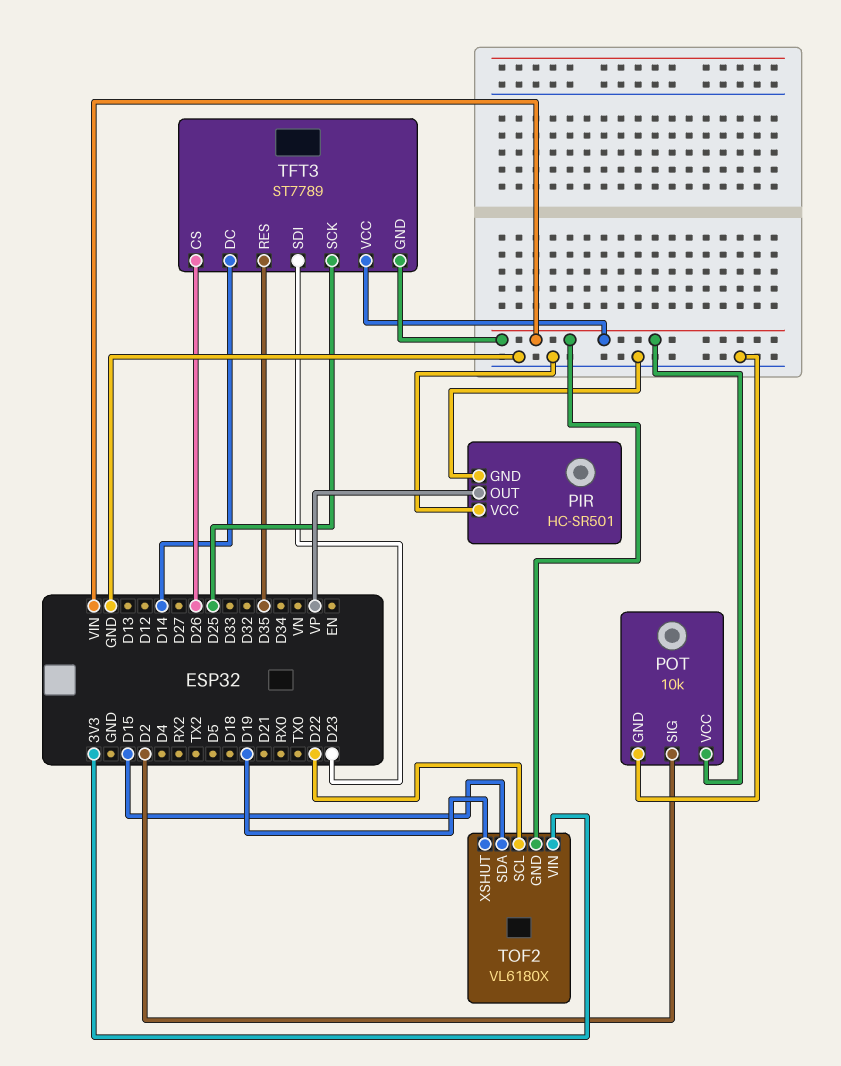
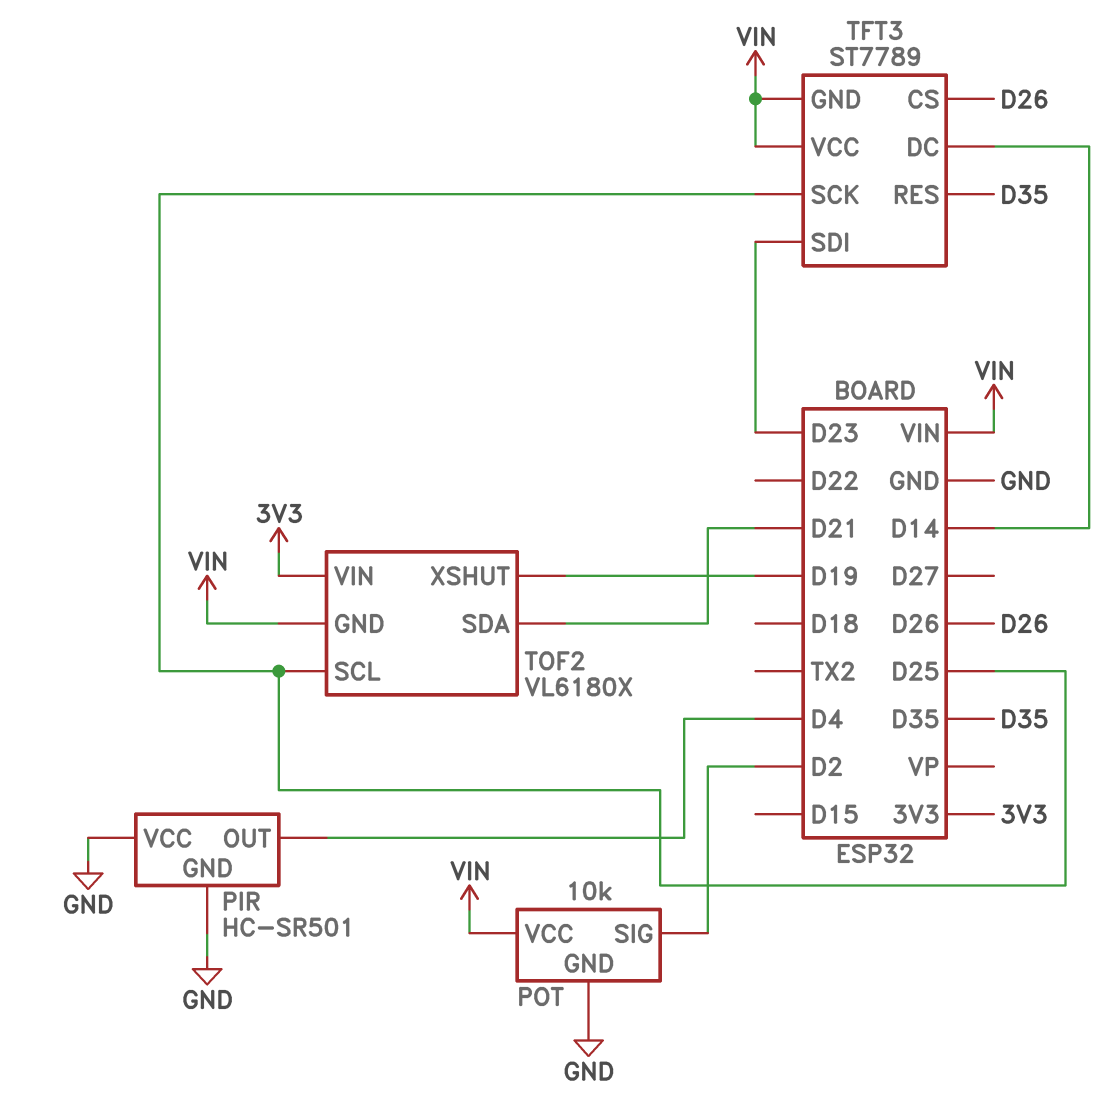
PIR pin OUT: VP -> D4
TOF2 pin SCL: D22 -> D25
TOF2 pin SDA: D15 -> D21

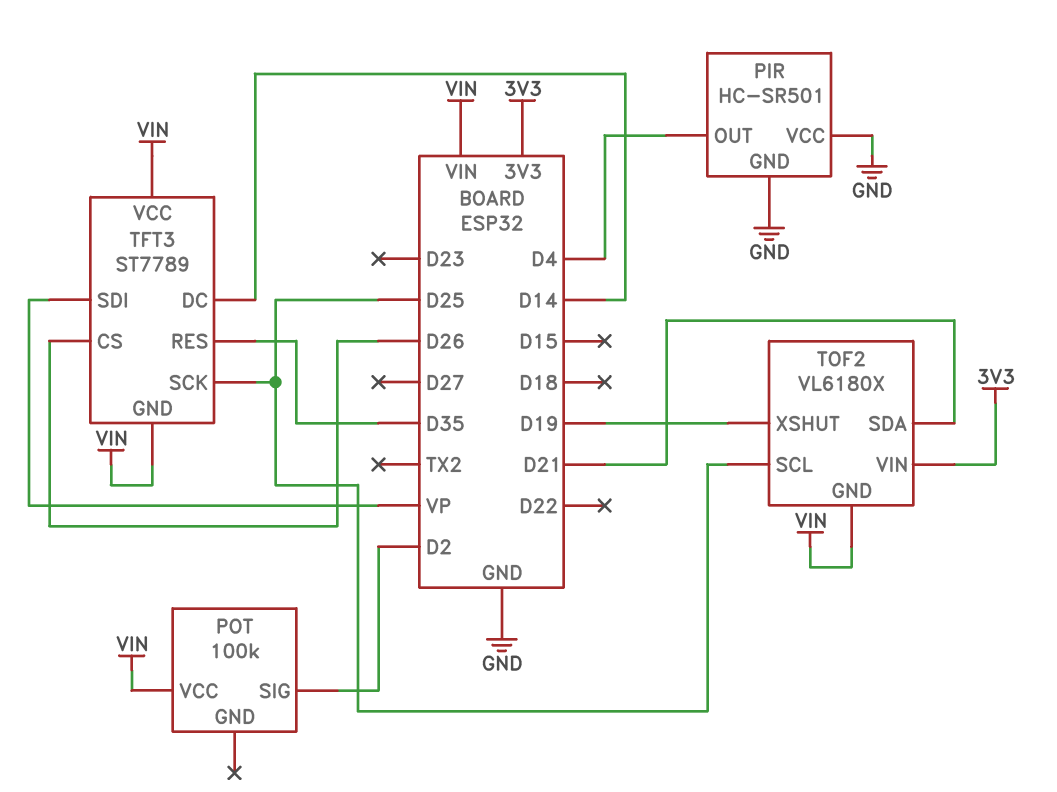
POT: 10k -> 100k
POT pin GND: GND -> none
TFT3 pin SDI: D23 -> VP

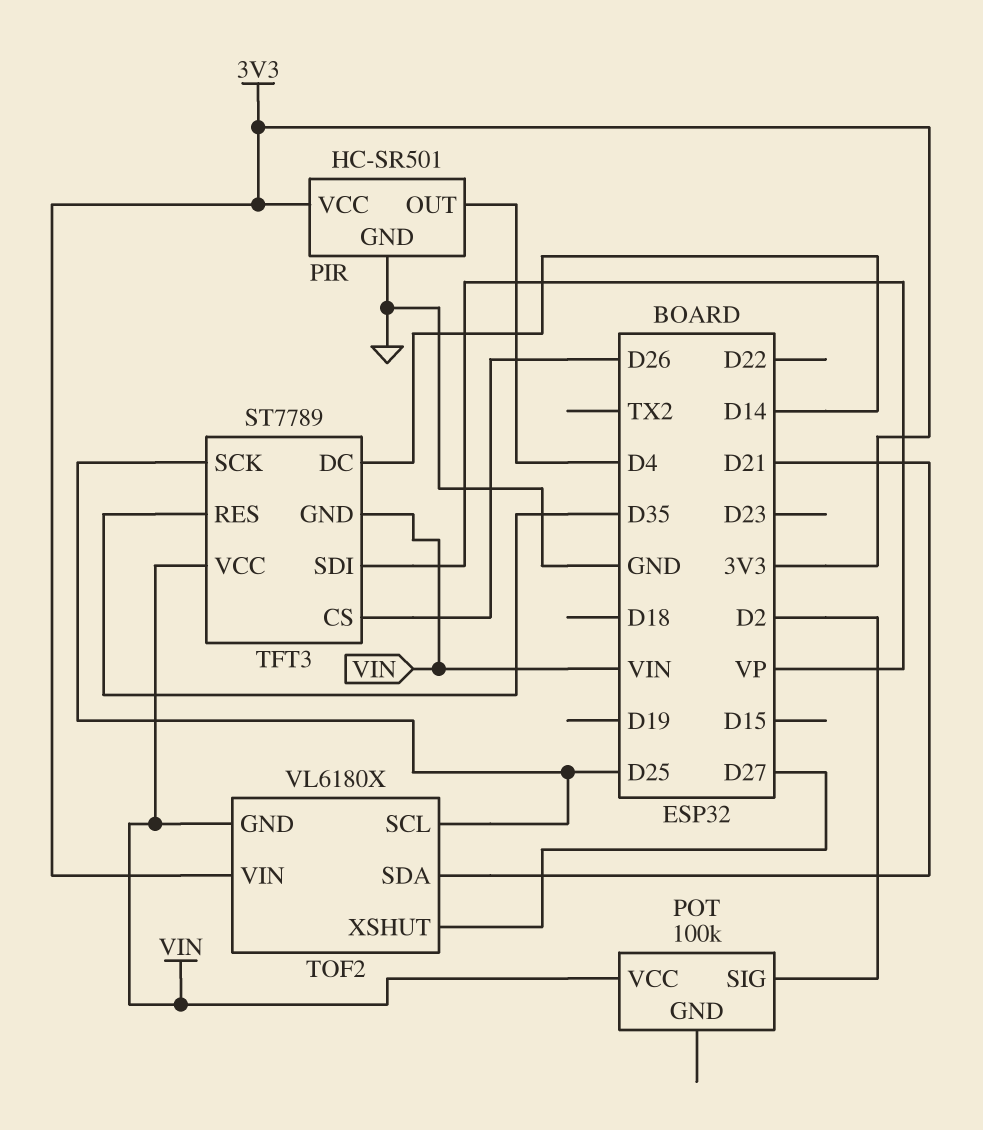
PIR pin VCC: GND -> 3V3
TOF2 pin XSHUT: D19 -> D27

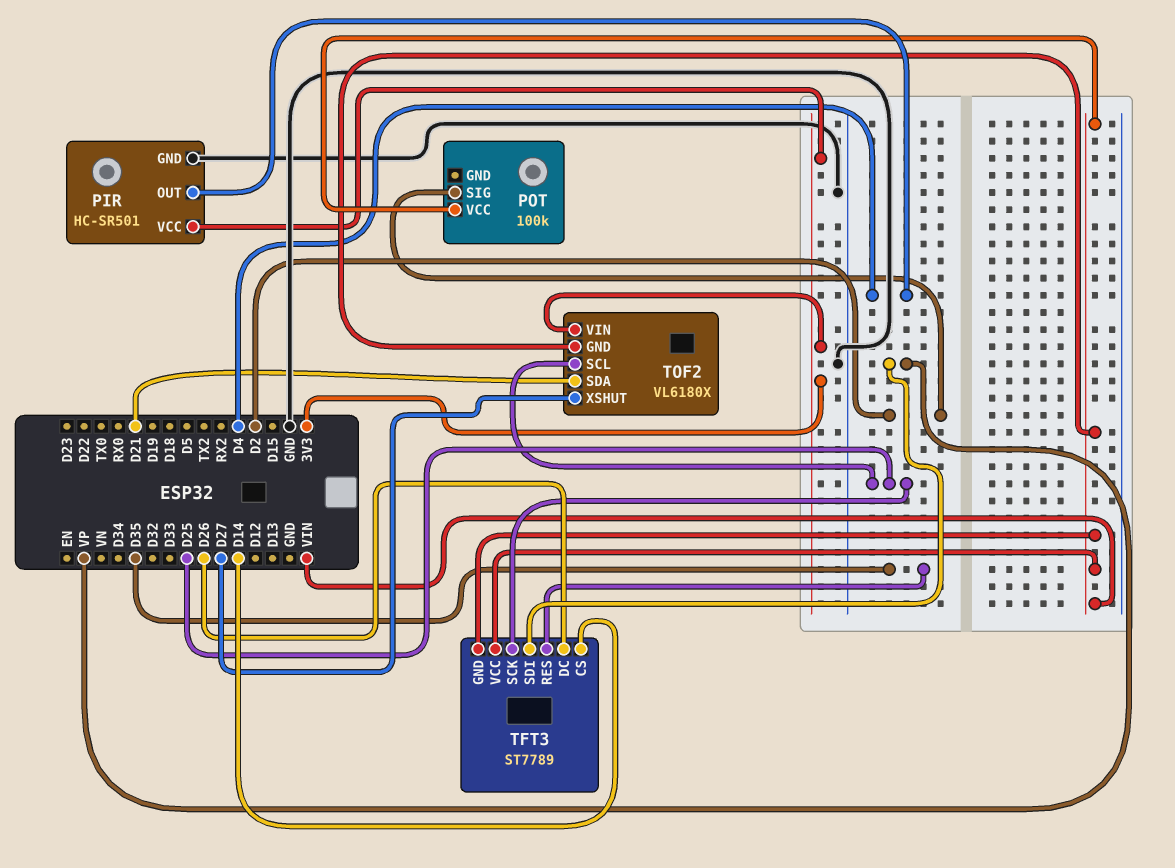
TFT3 pin CS: D26 -> D14
TFT3 pin DC: D14 -> D26

